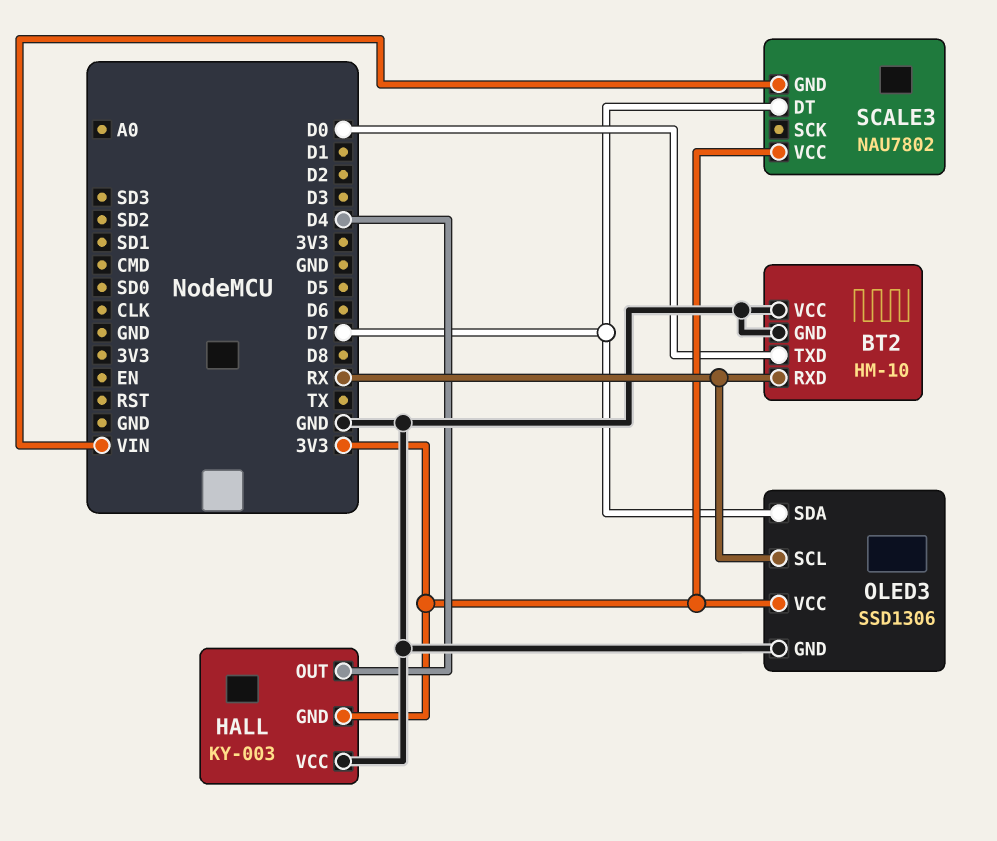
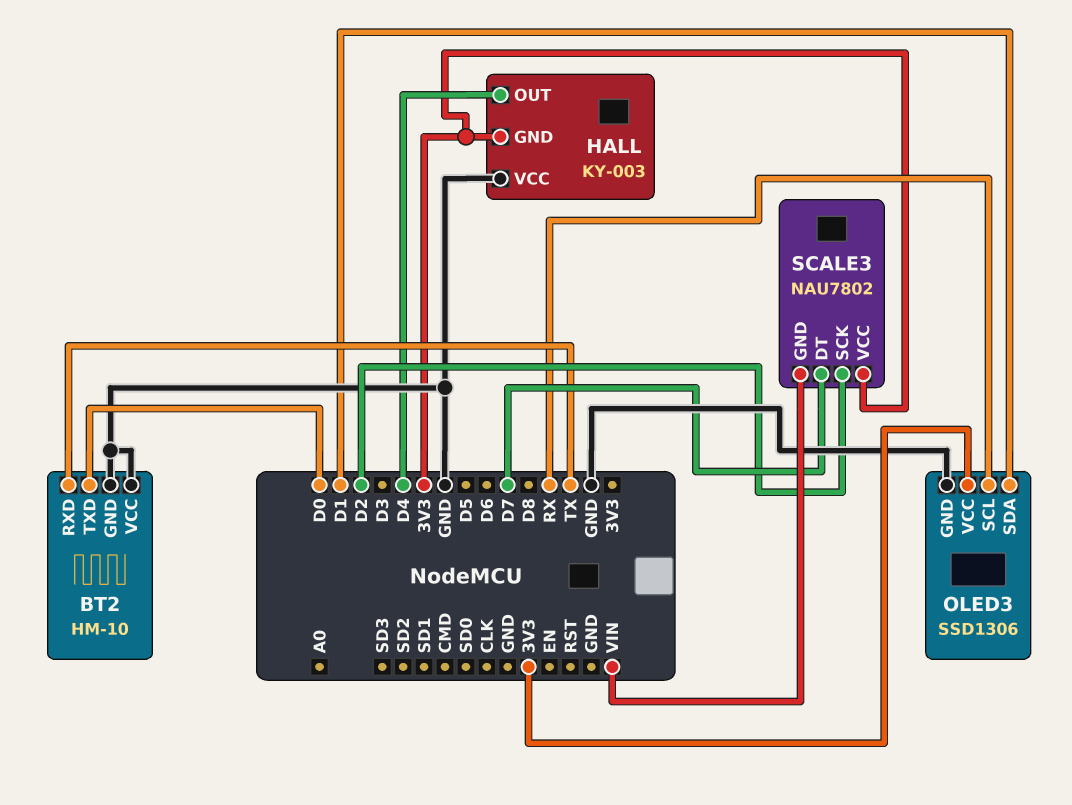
BT2 pin RXD: RX -> TX
OLED3 pin SDA: D7 -> D1
SCALE3 pin SCK: none -> D2

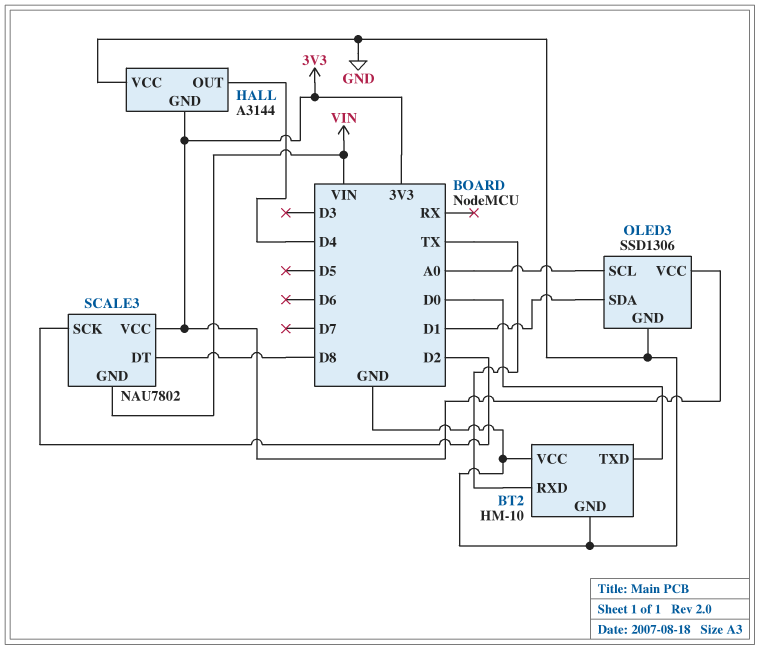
HALL: KY-003 -> A3144
OLED3 pin SCL: RX -> A0
SCALE3 pin DT: D7 -> D8

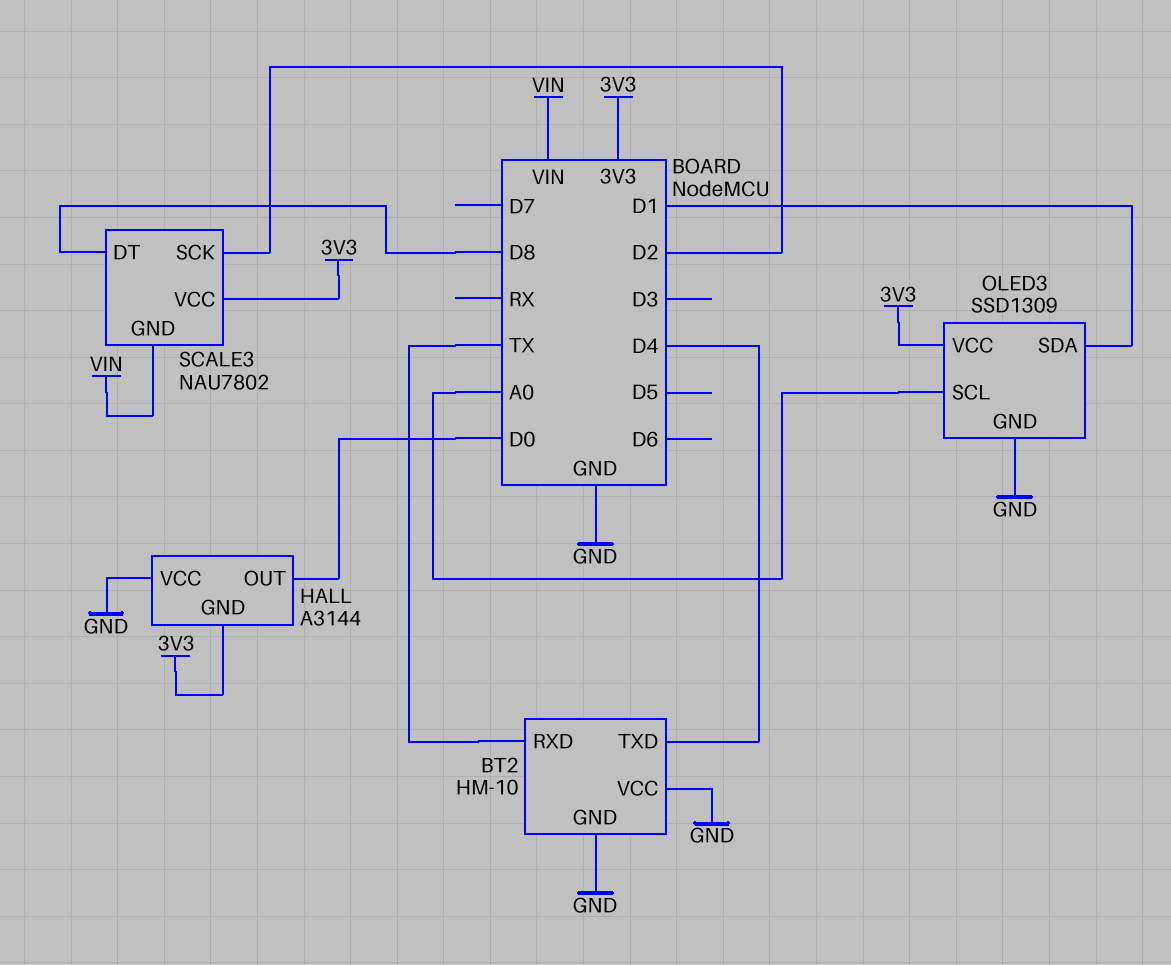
BT2 pin TXD: D0 -> D4
HALL pin OUT: D4 -> D0
OLED3: SSD1306 -> SSD1309

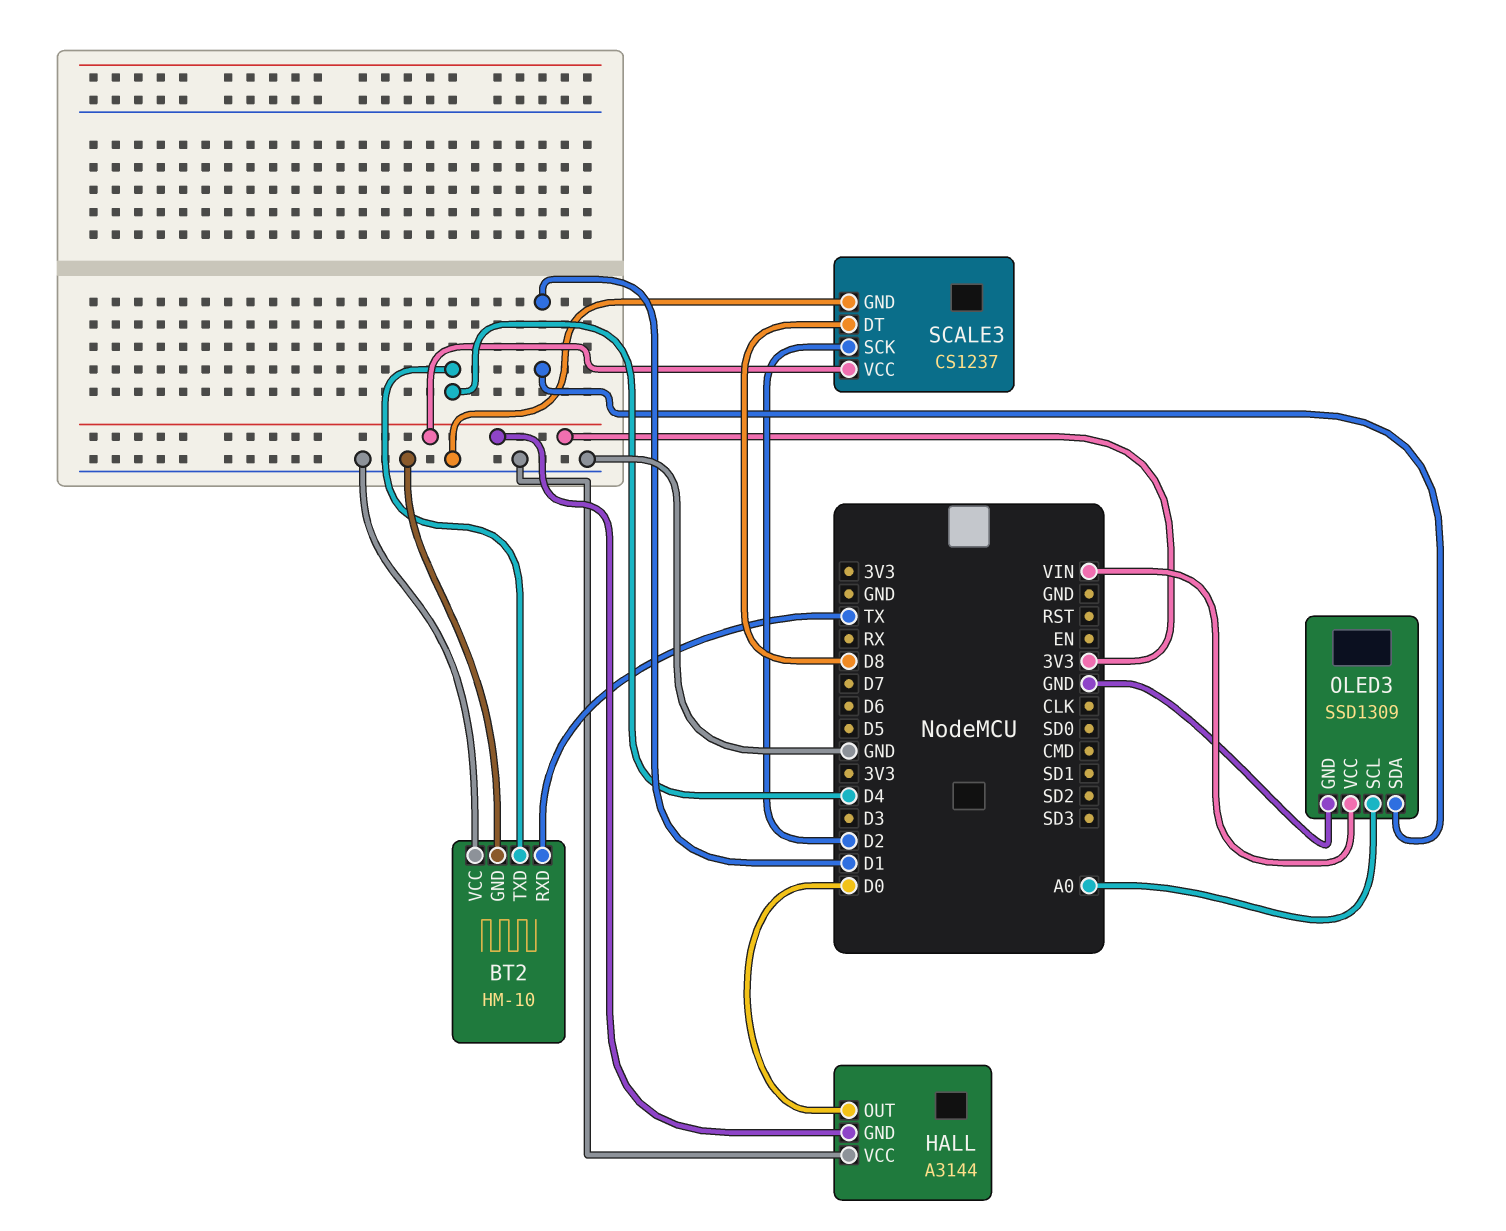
OLED3 pin VCC: 3V3 -> VIN
SCALE3: NAU7802 -> CS1237
SCALE3 pin GND: VIN -> GND

